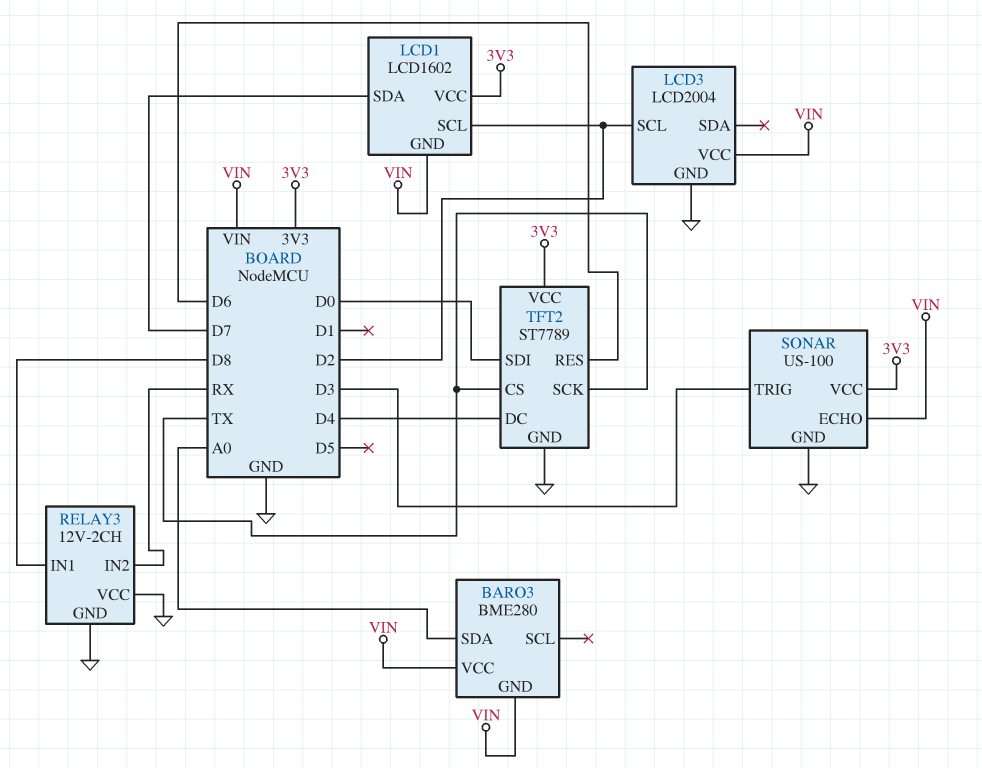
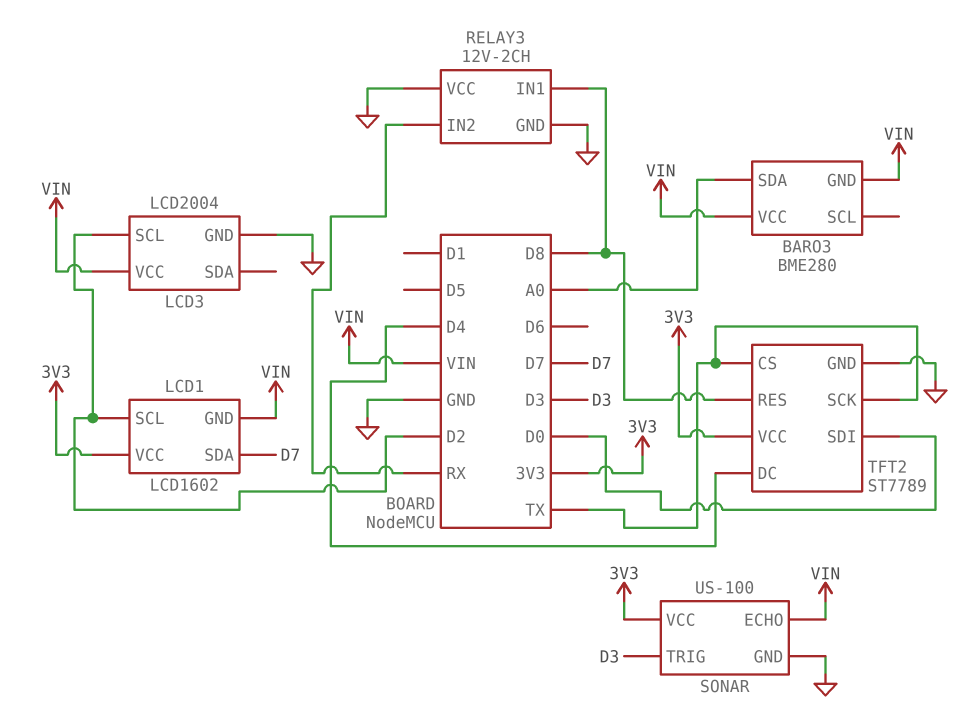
TFT2 pin RES: D6 -> D8

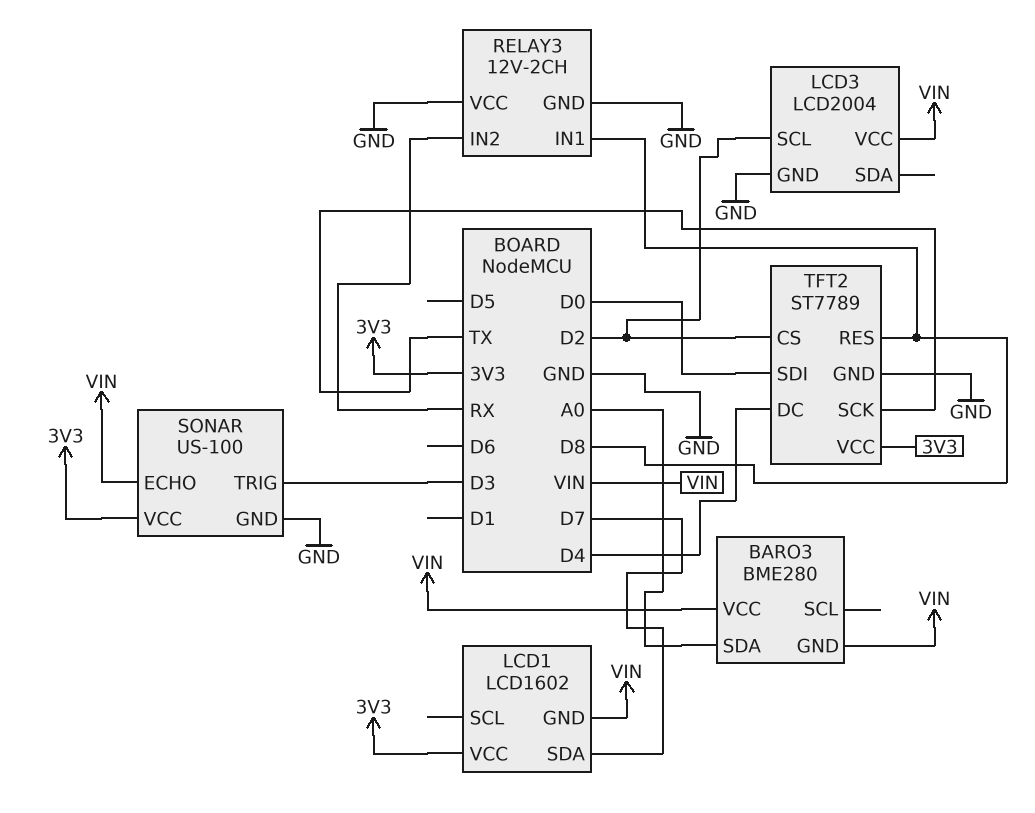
LCD1 pin SCL: D2 -> none
TFT2 pin CS: TX -> D2

